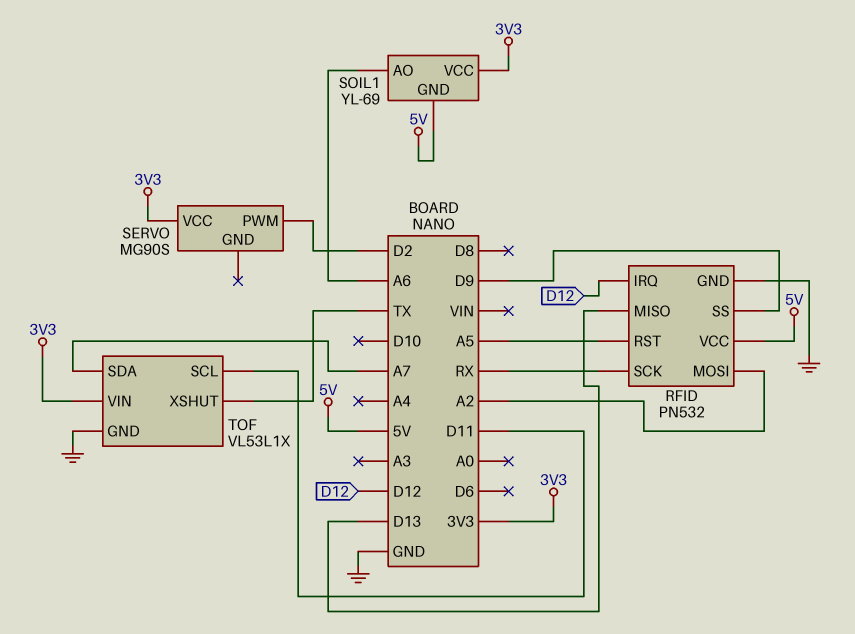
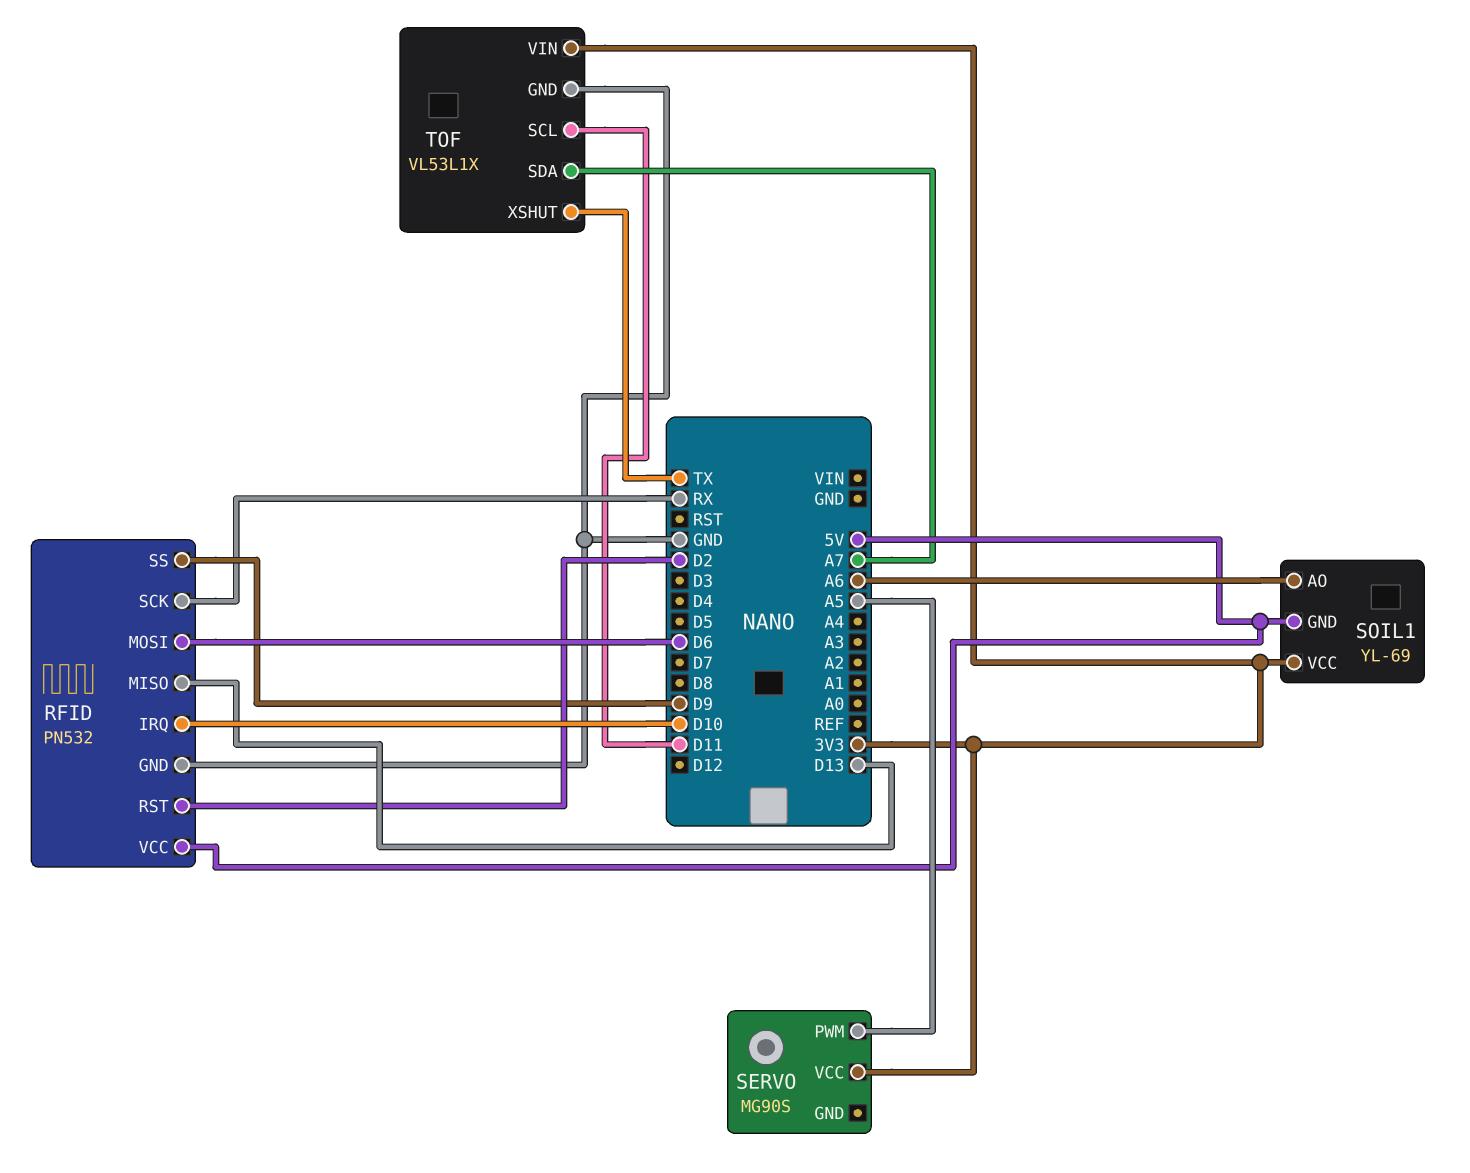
RFID pin IRQ: D12 -> D10
RFID pin MOSI: A2 -> D6
RFID pin RST: A5 -> D2
SERVO pin PWM: D2 -> A5

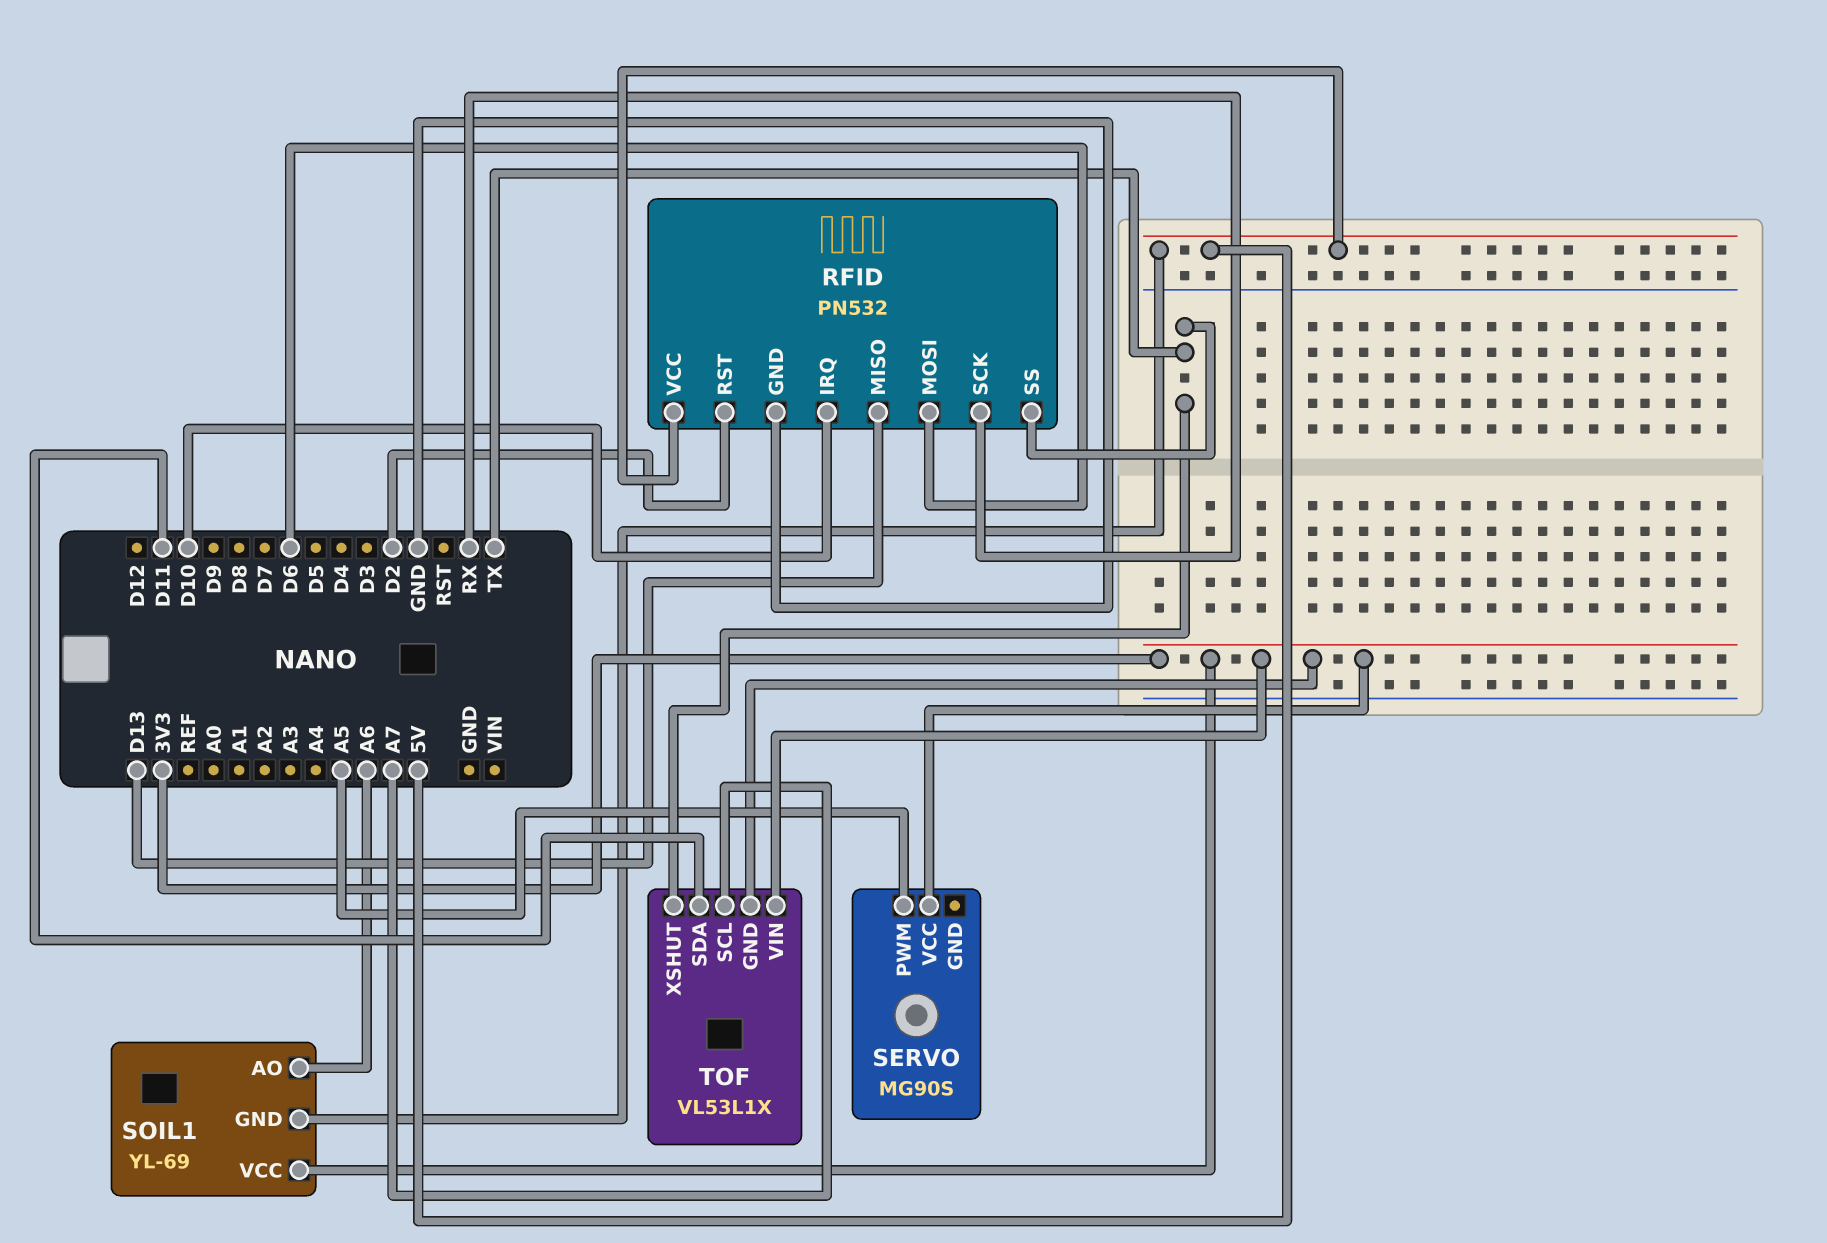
RFID pin SS: D9 -> TX
TOF pin GND: GND -> 3V3
TOF pin SCL: D11 -> A7
TOF pin SDA: A7 -> D11

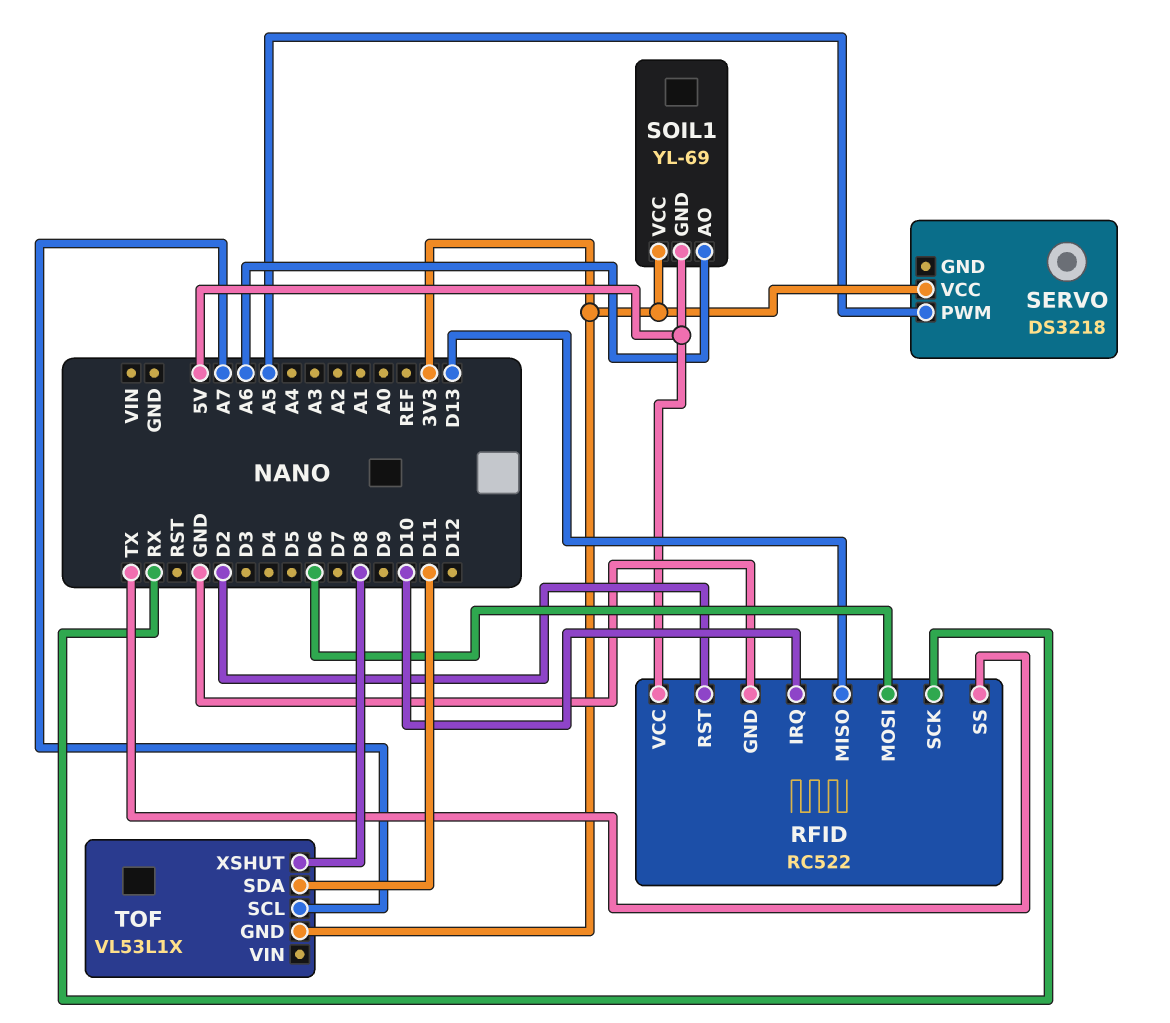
RFID: PN532 -> RC522
SERVO: MG90S -> DS3218
TOF pin VIN: 3V3 -> none
TOF pin XSHUT: TX -> D8

